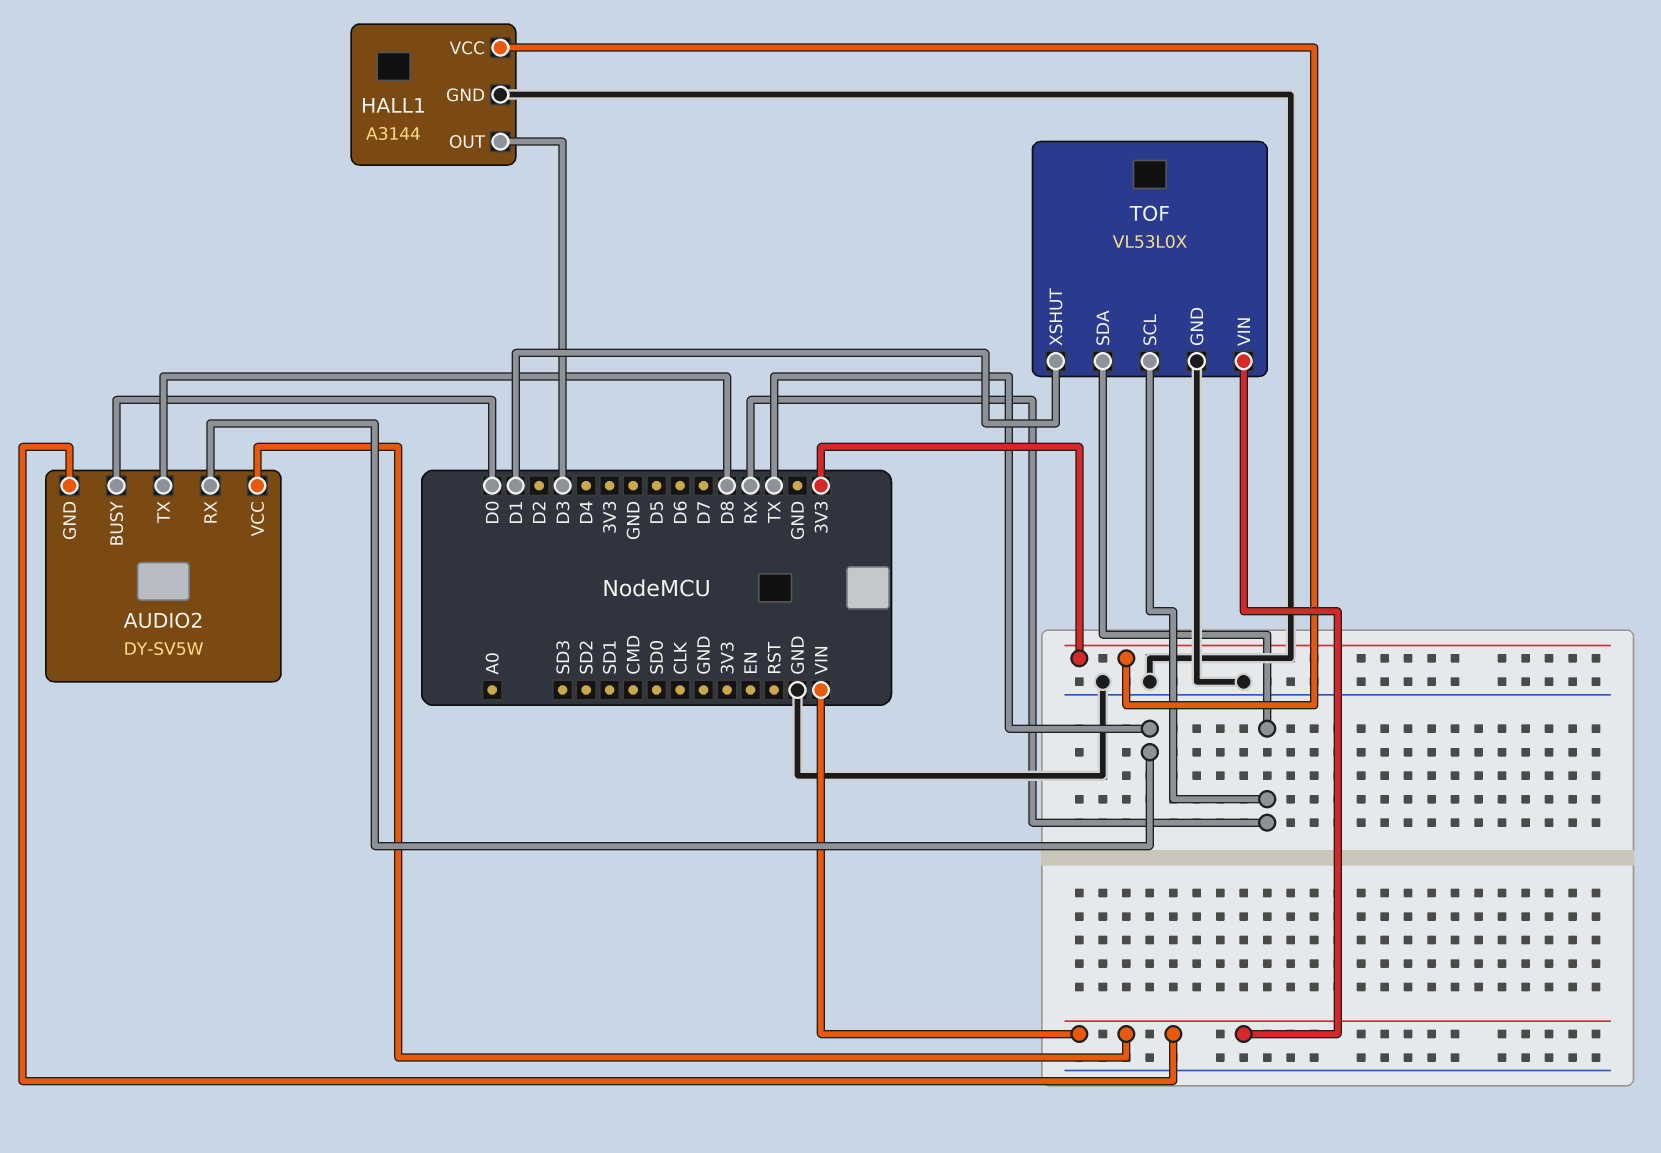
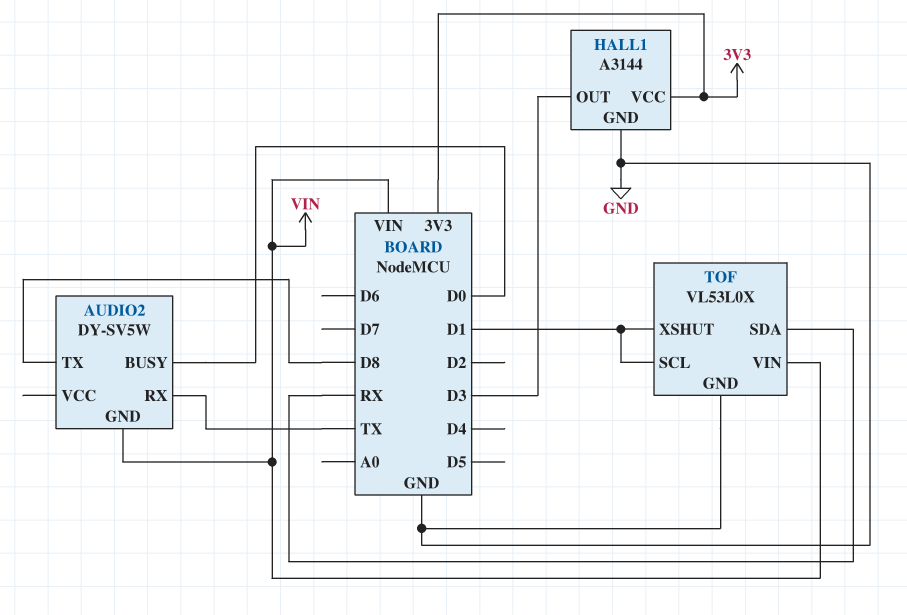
AUDIO2 pin VCC: VIN -> none
TOF pin SCL: RX -> D1

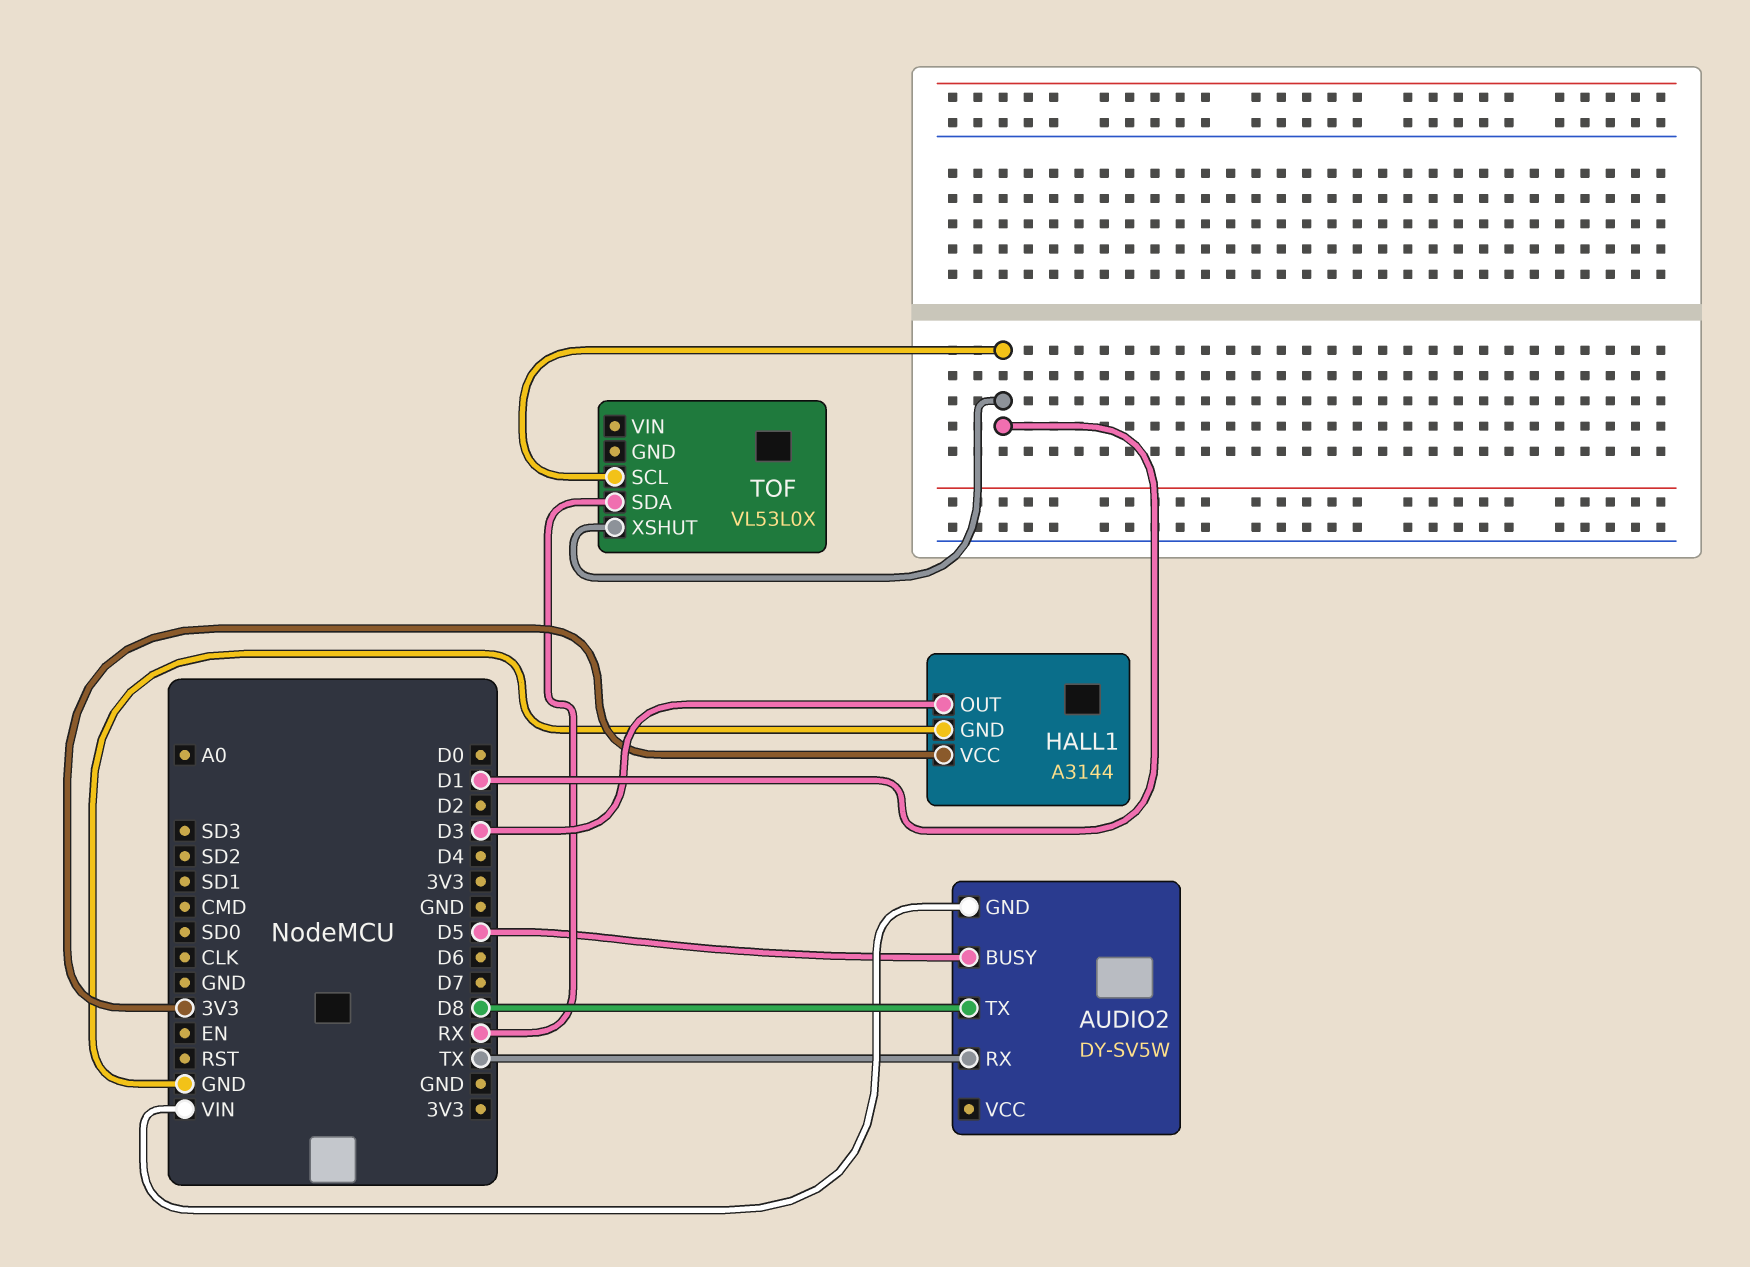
AUDIO2 pin BUSY: D0 -> D5
TOF pin GND: GND -> none
TOF pin VIN: VIN -> none

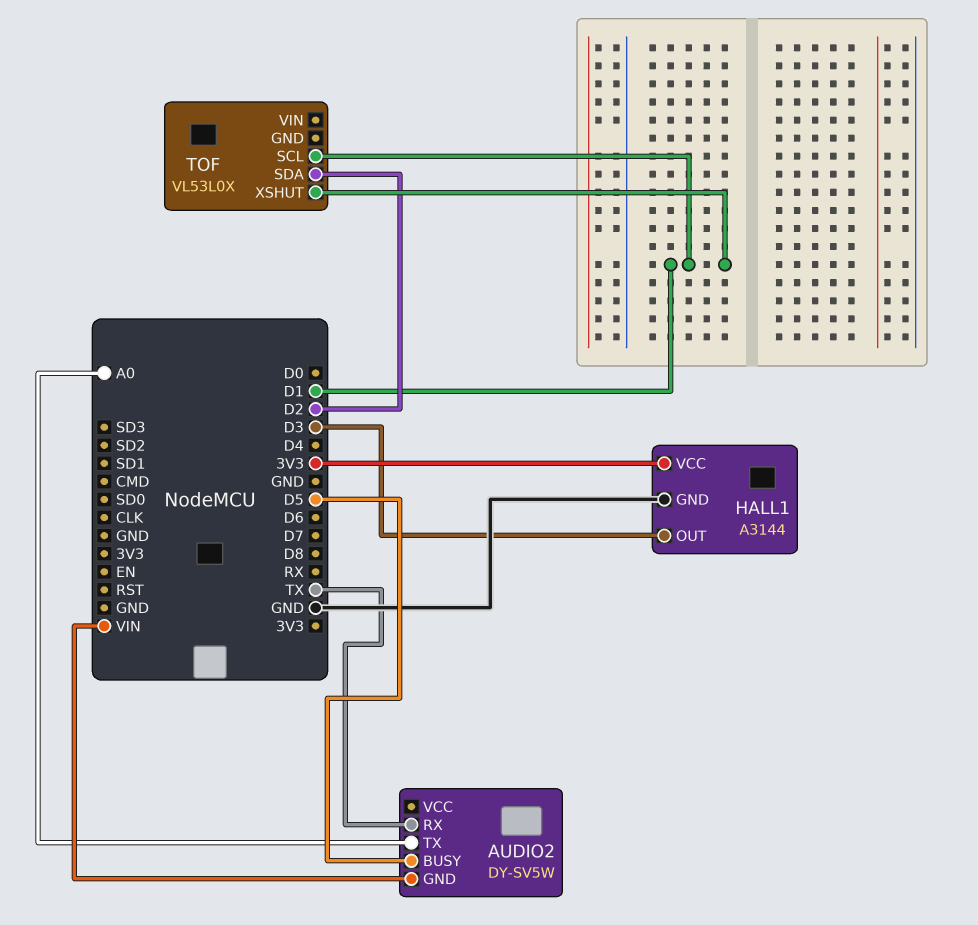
AUDIO2 pin TX: D8 -> A0
TOF pin SDA: RX -> D2

